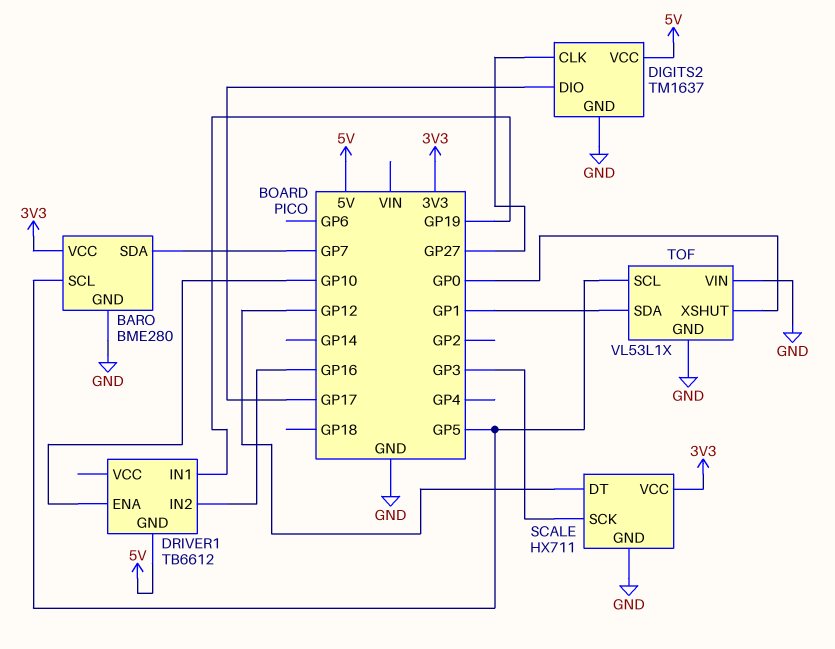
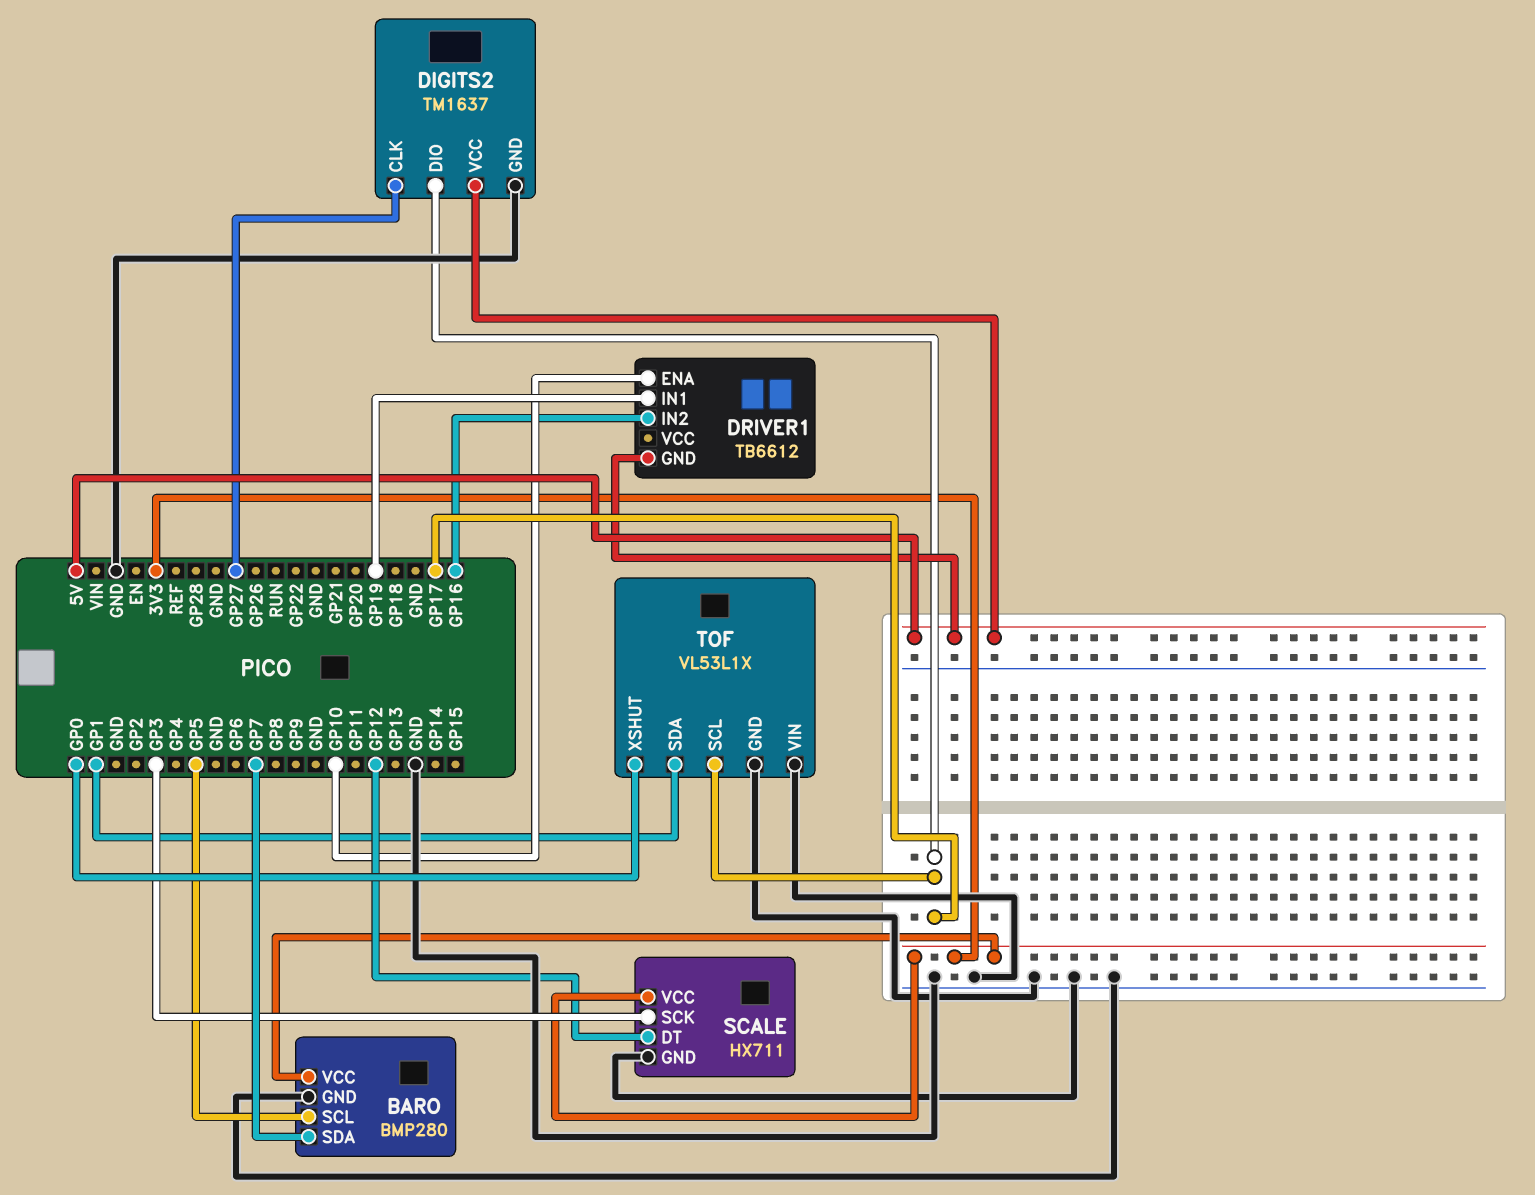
BARO: BME280 -> BMP280
TOF pin SCL: GP5 -> GP17

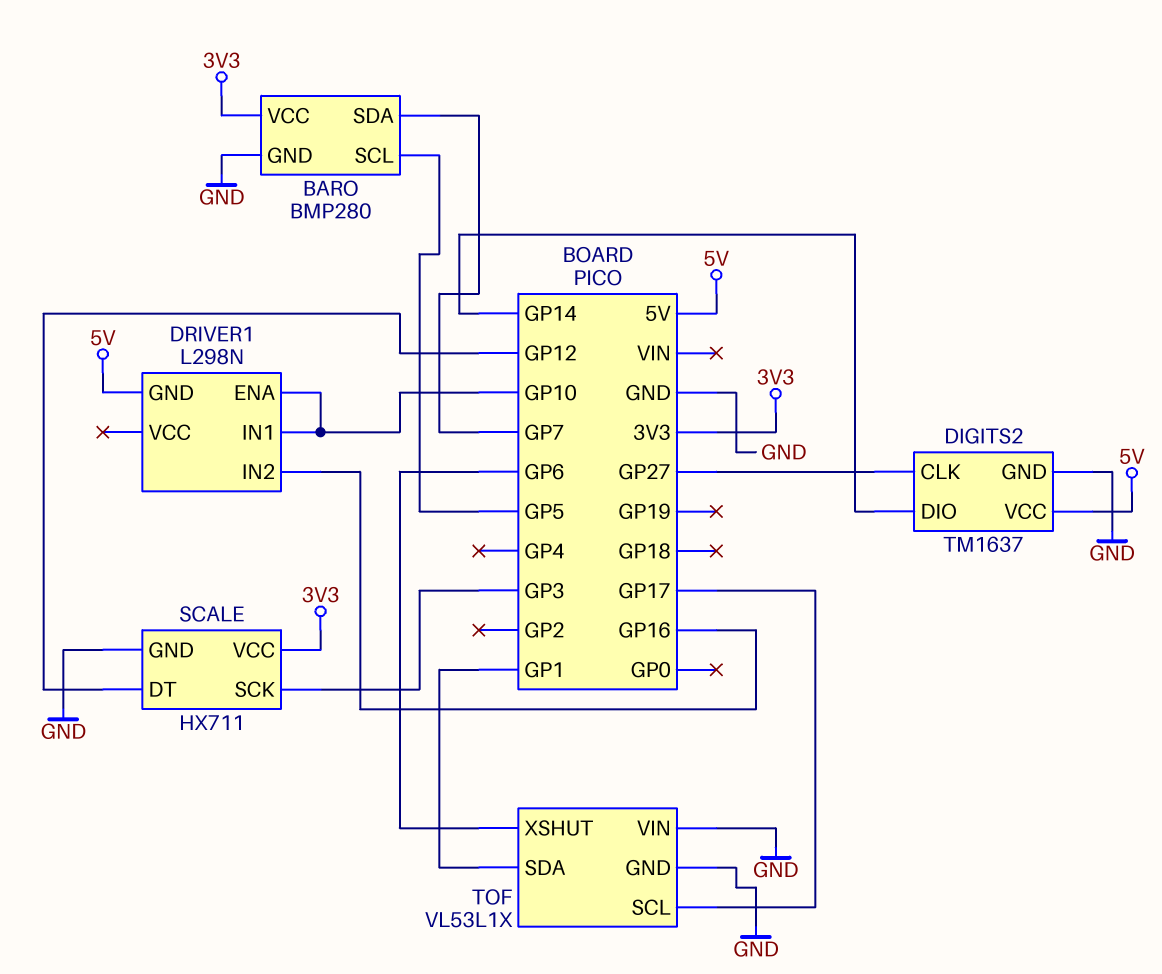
DIGITS2 pin DIO: GP17 -> GP14
DRIVER1: TB6612 -> L298N
DRIVER1 pin IN1: GP19 -> GP10
TOF pin XSHUT: GP0 -> GP6

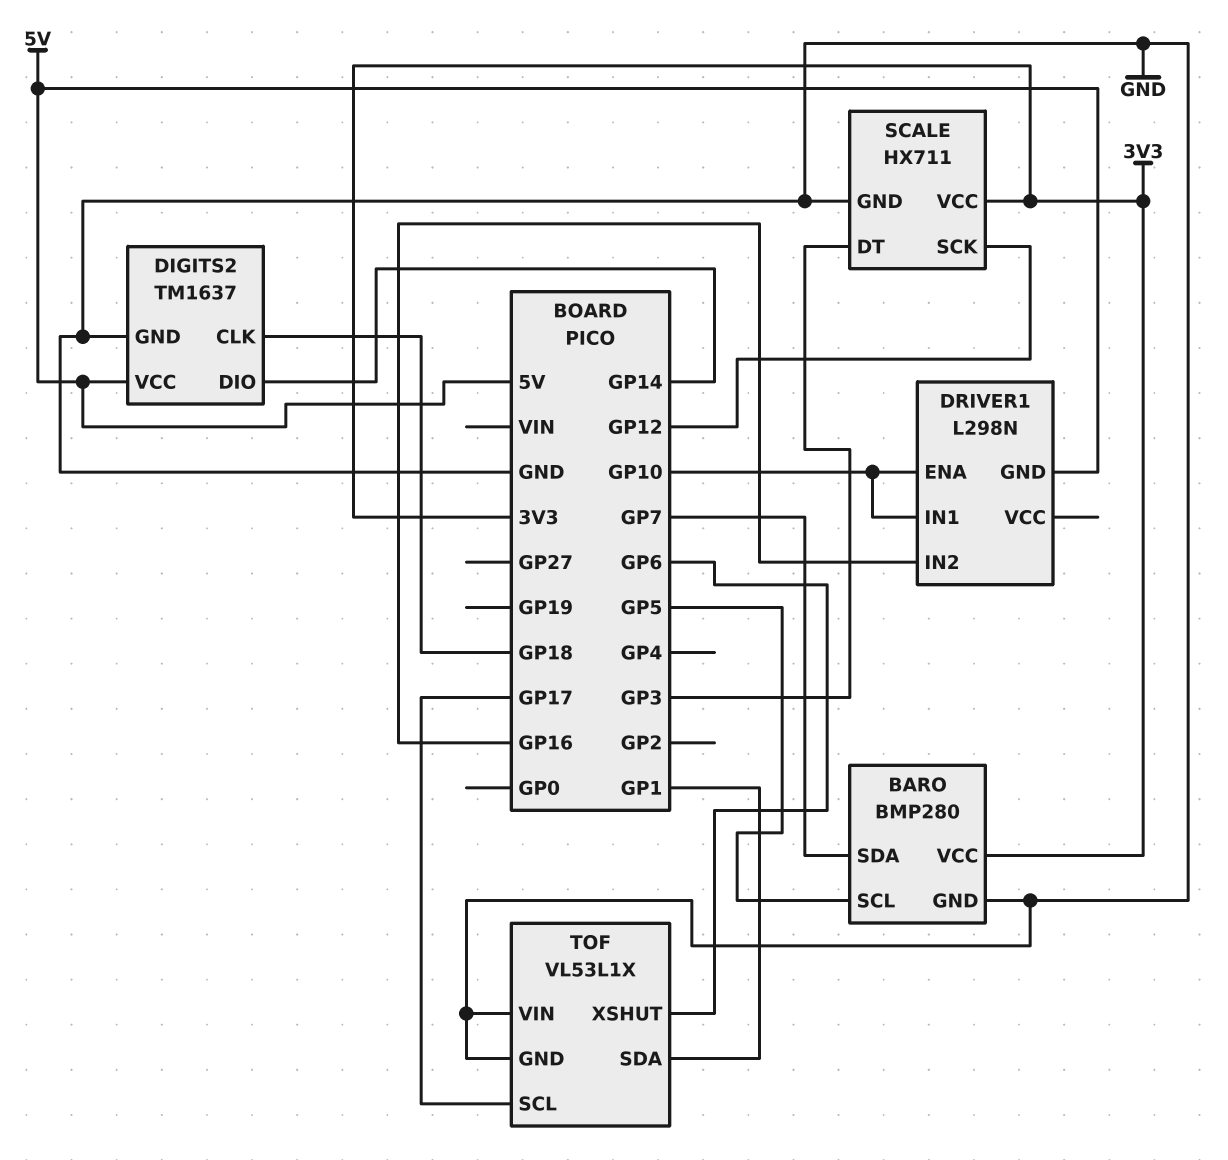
DIGITS2 pin CLK: GP27 -> GP18
SCALE pin DT: GP12 -> GP3
SCALE pin SCK: GP3 -> GP12

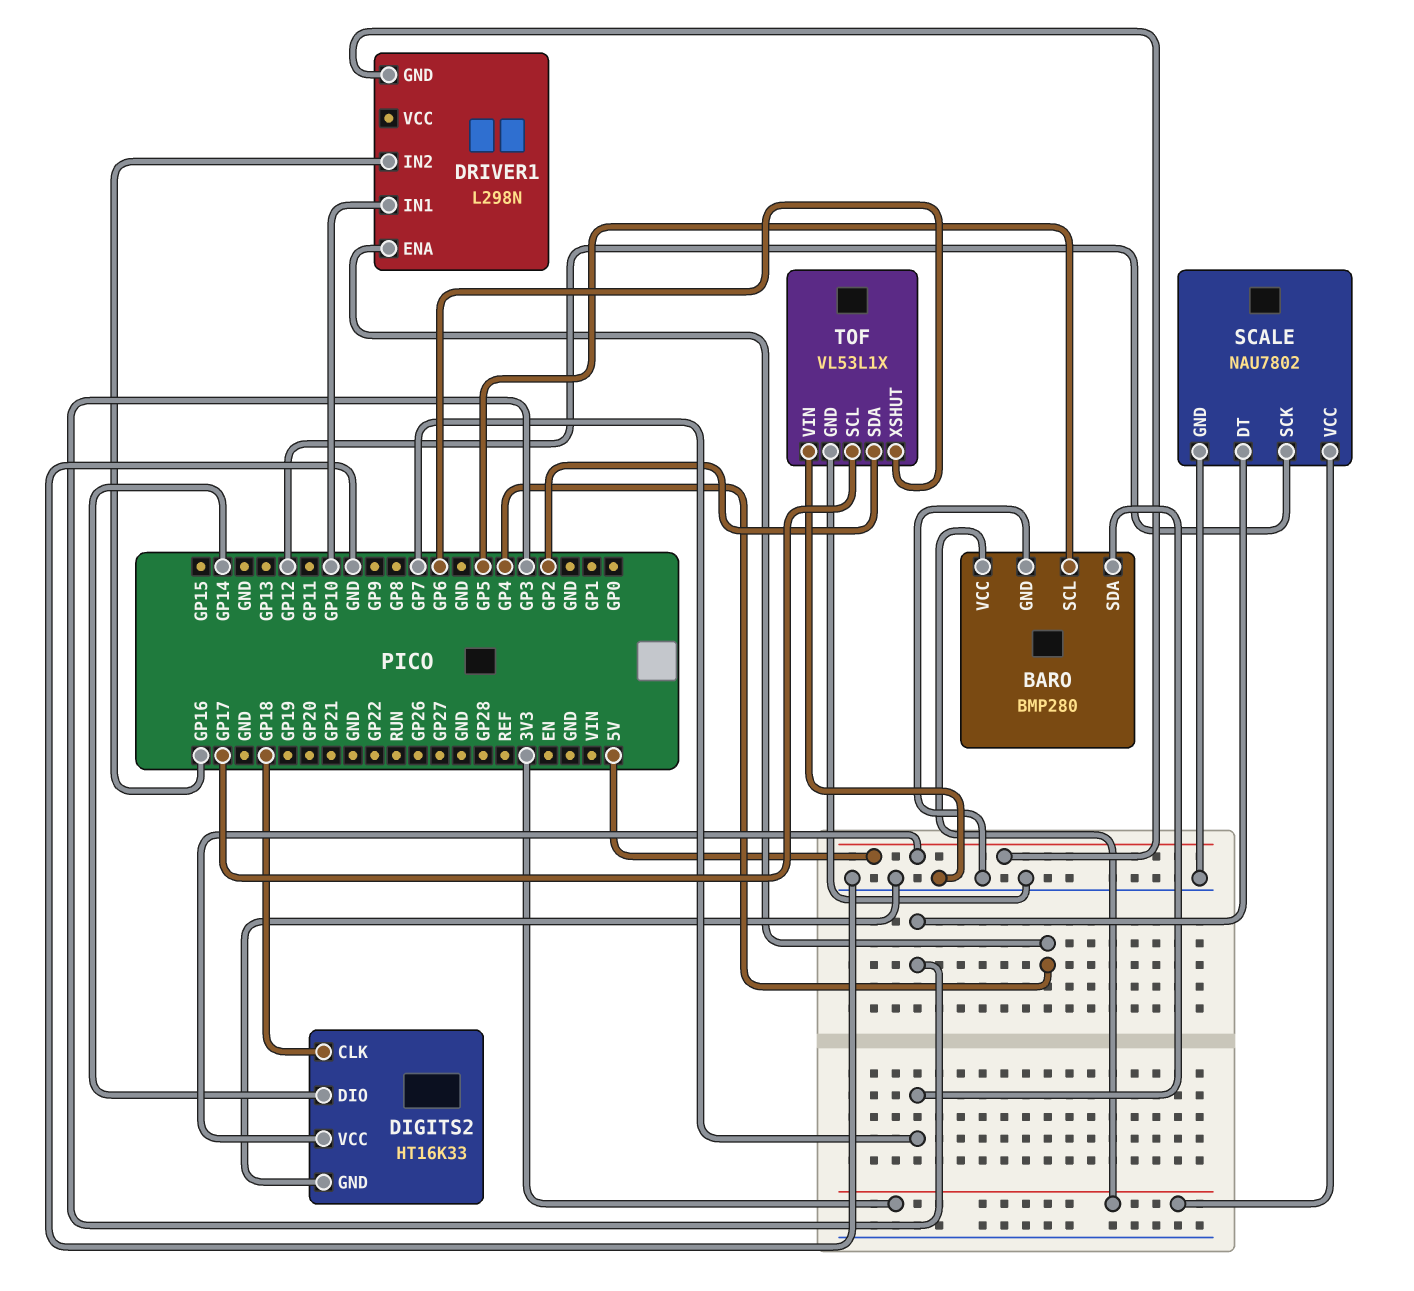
DIGITS2: TM1637 -> HT16K33
DRIVER1 pin ENA: GP10 -> GP4
SCALE: HX711 -> NAU7802
TOF pin SDA: GP1 -> GP2

